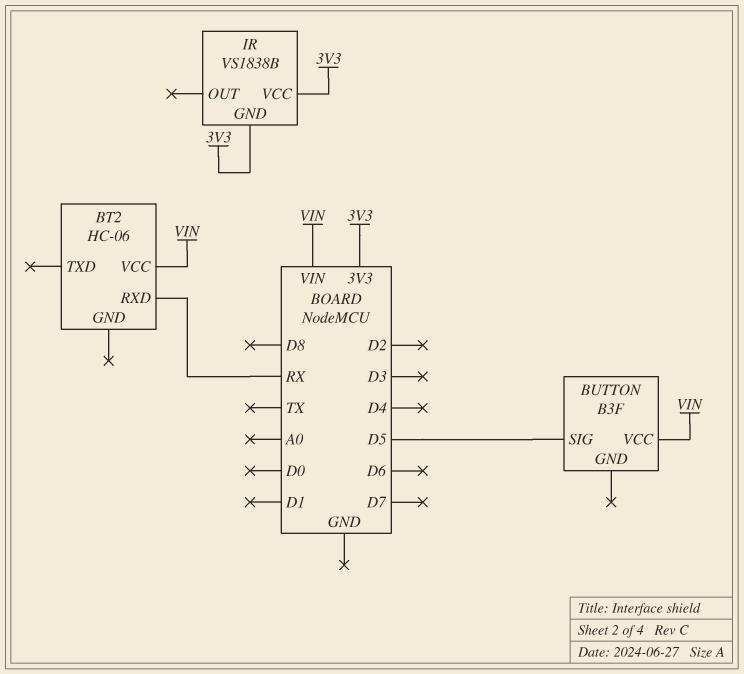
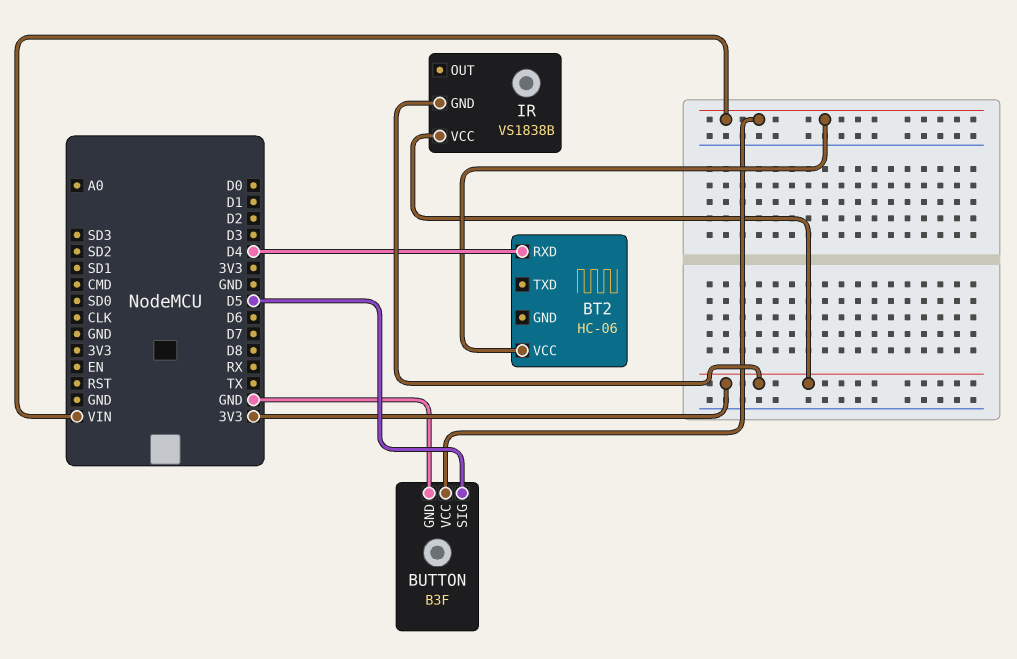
BT2 pin RXD: RX -> D4
BUTTON pin GND: none -> GND

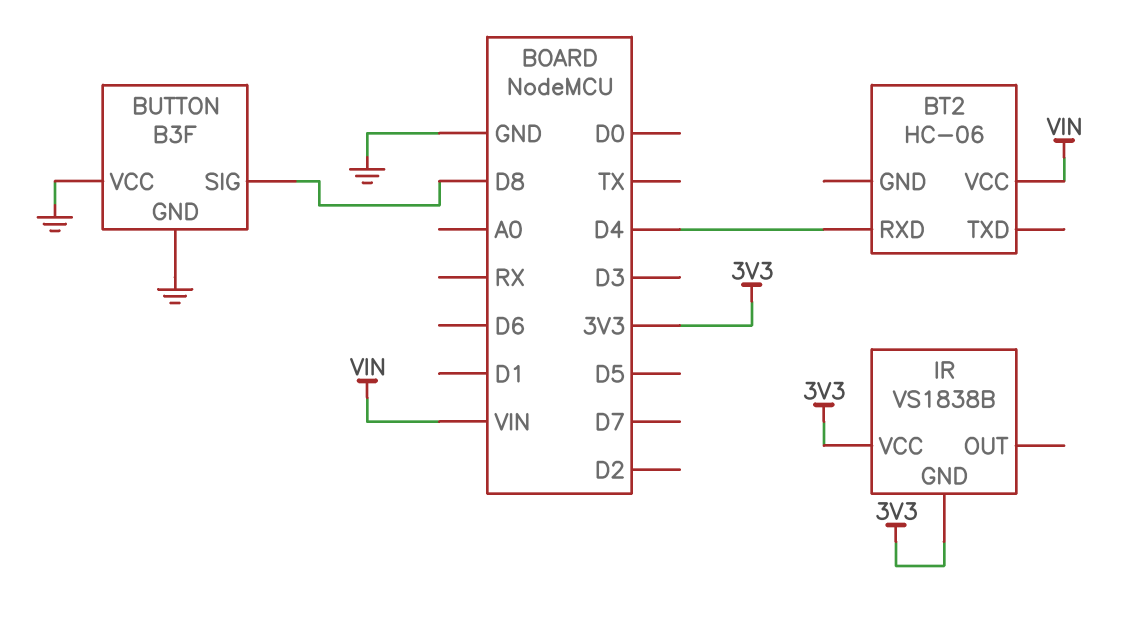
BUTTON pin SIG: D5 -> D8
BUTTON pin VCC: VIN -> GND

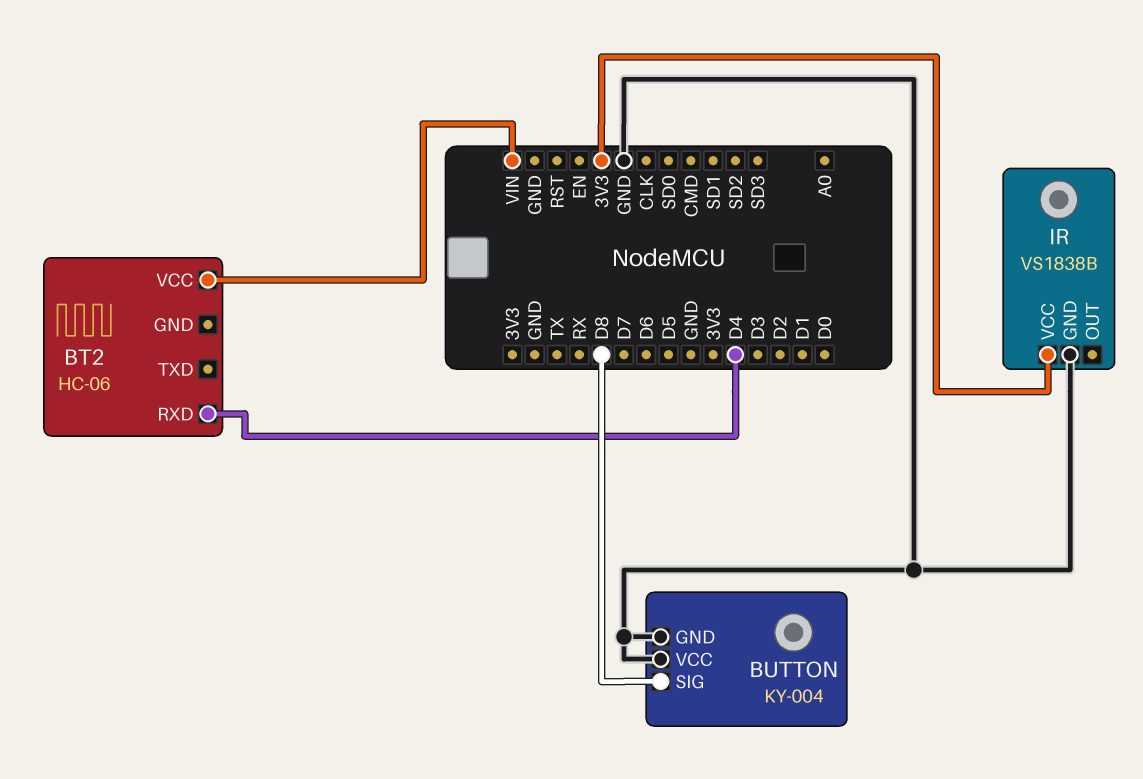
BUTTON: B3F -> KY-004
IR pin GND: 3V3 -> GND

